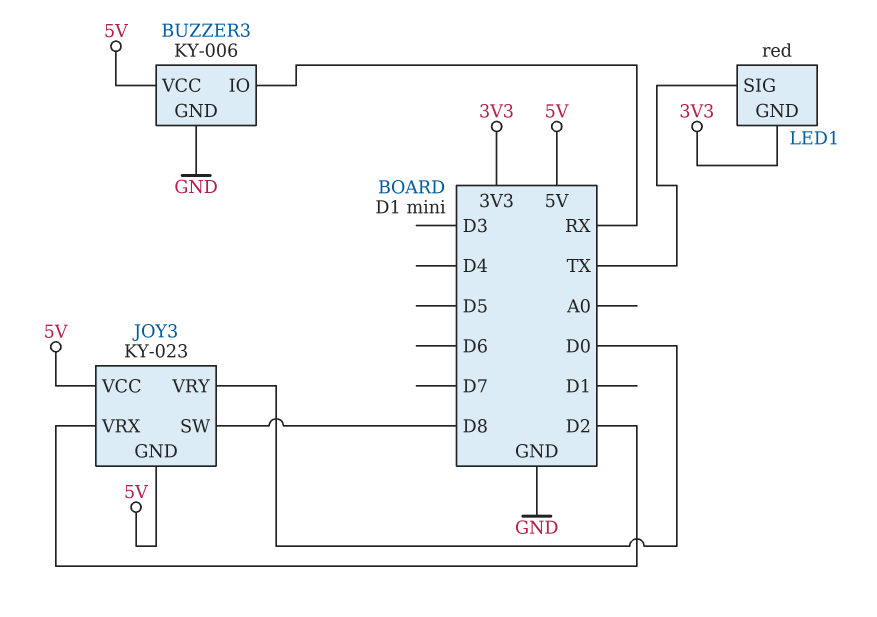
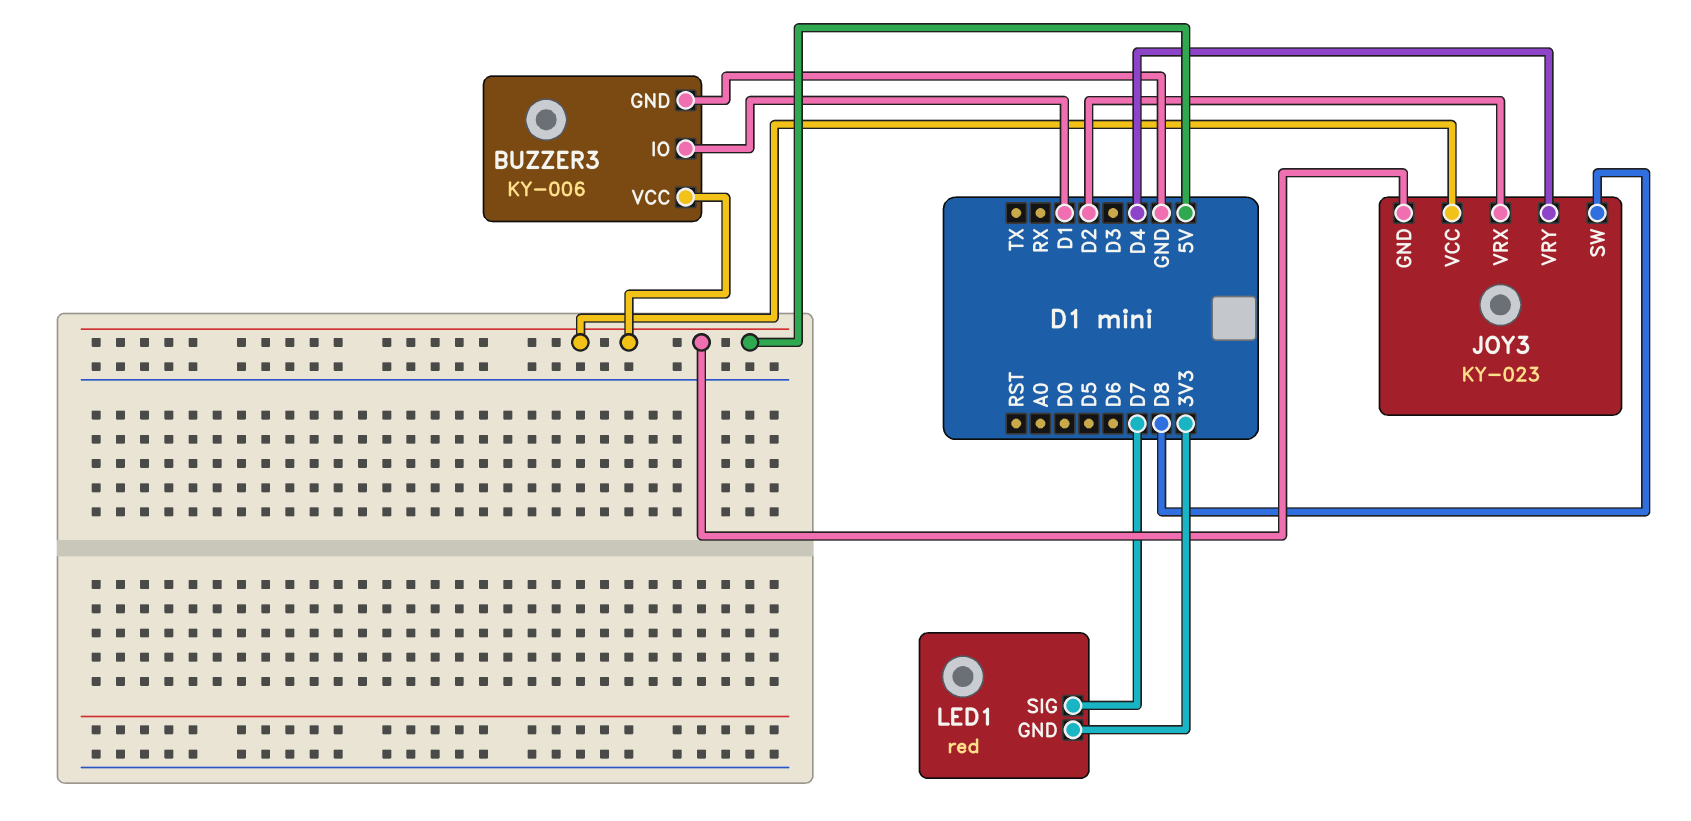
BUZZER3 pin IO: RX -> D1
JOY3 pin VRY: D0 -> D4
LED1 pin SIG: TX -> D7

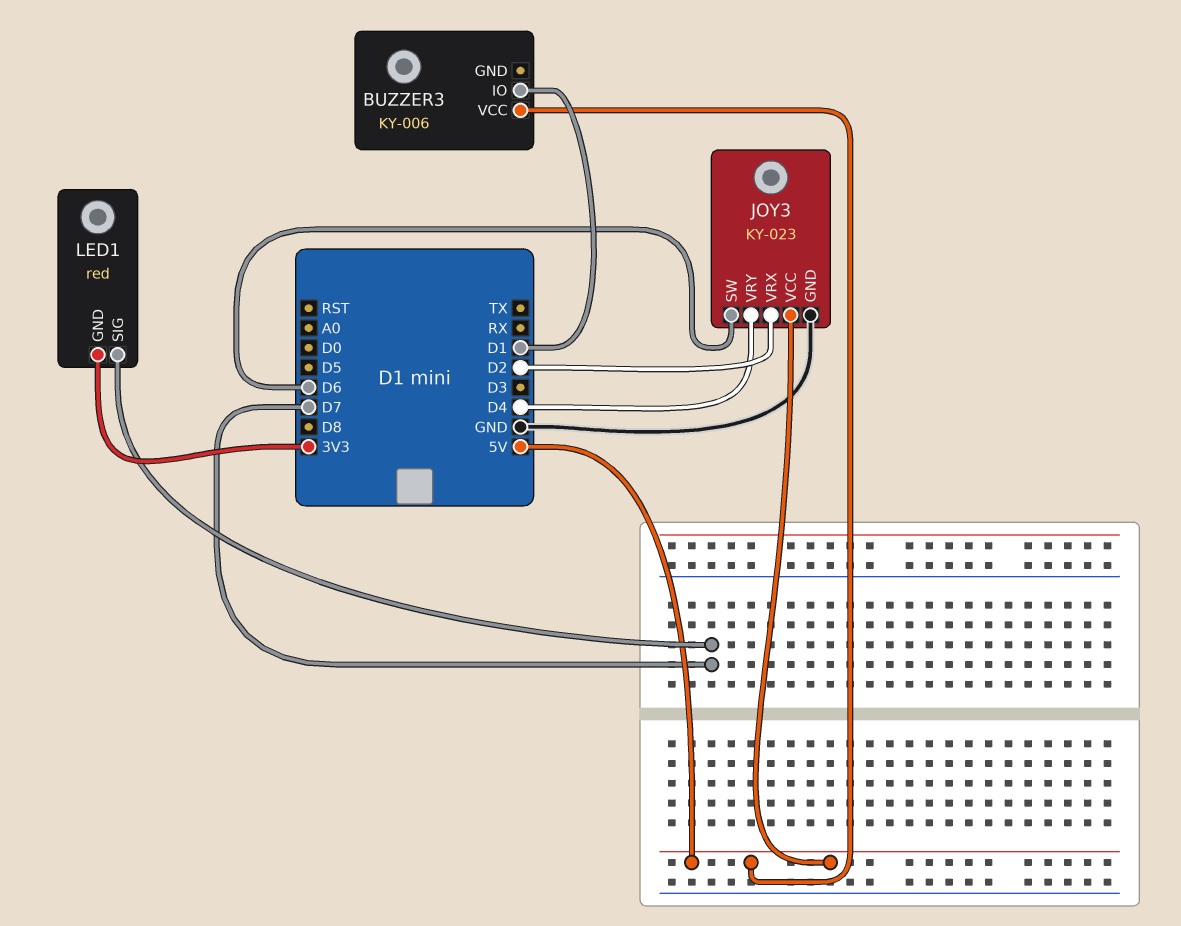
BUZZER3 pin GND: GND -> none
JOY3 pin GND: 5V -> GND
JOY3 pin SW: D8 -> D6

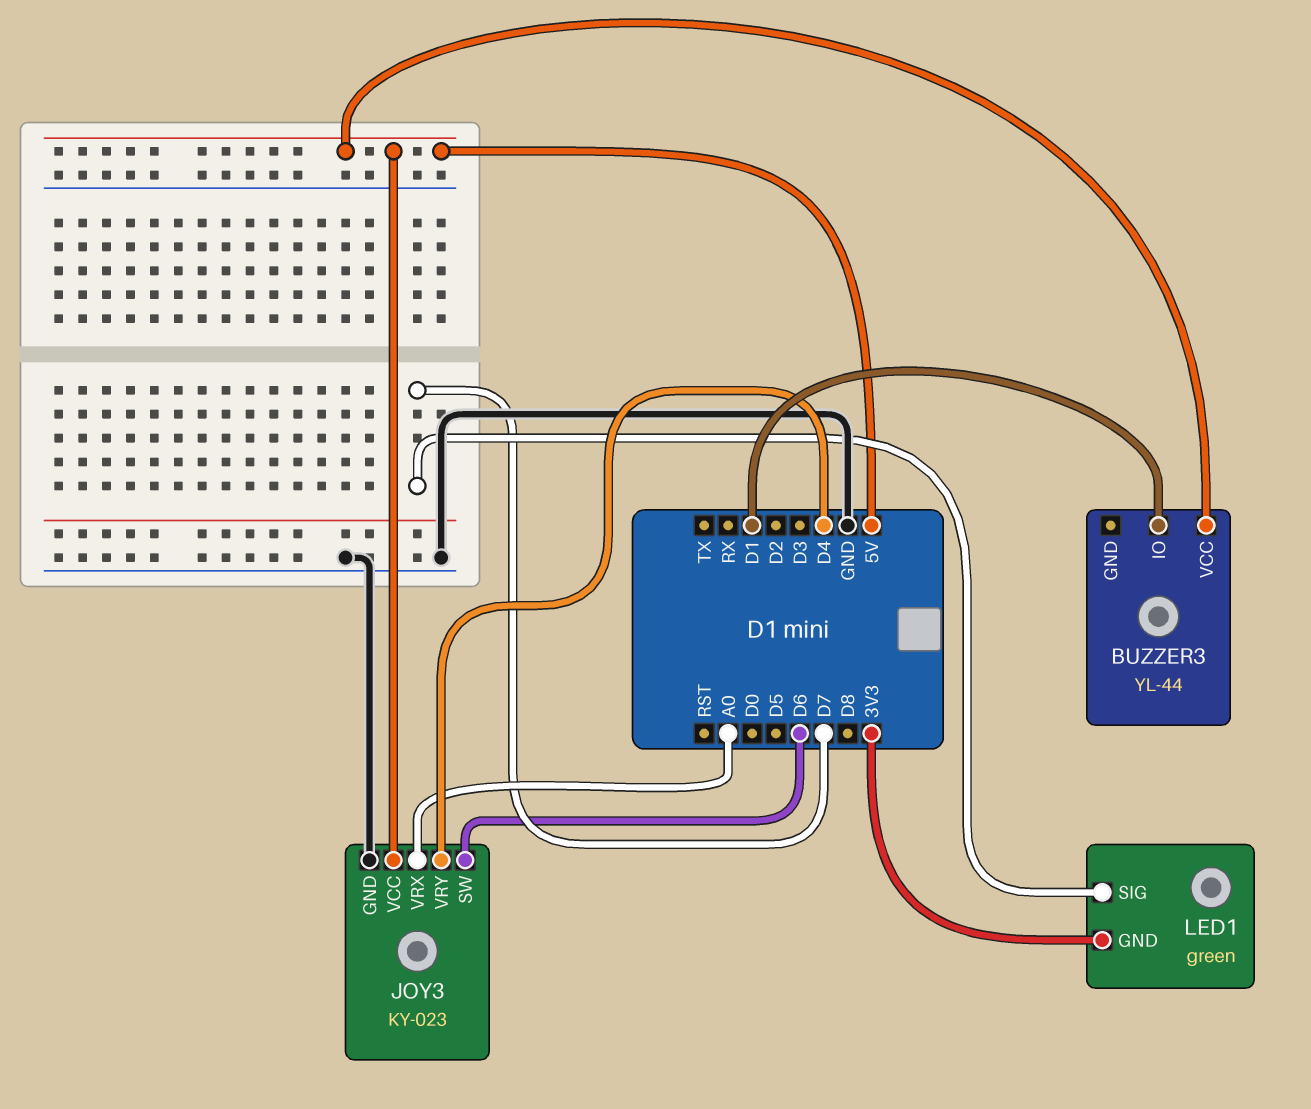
BUZZER3: KY-006 -> YL-44
JOY3 pin VRX: D2 -> A0
LED1: red -> green

